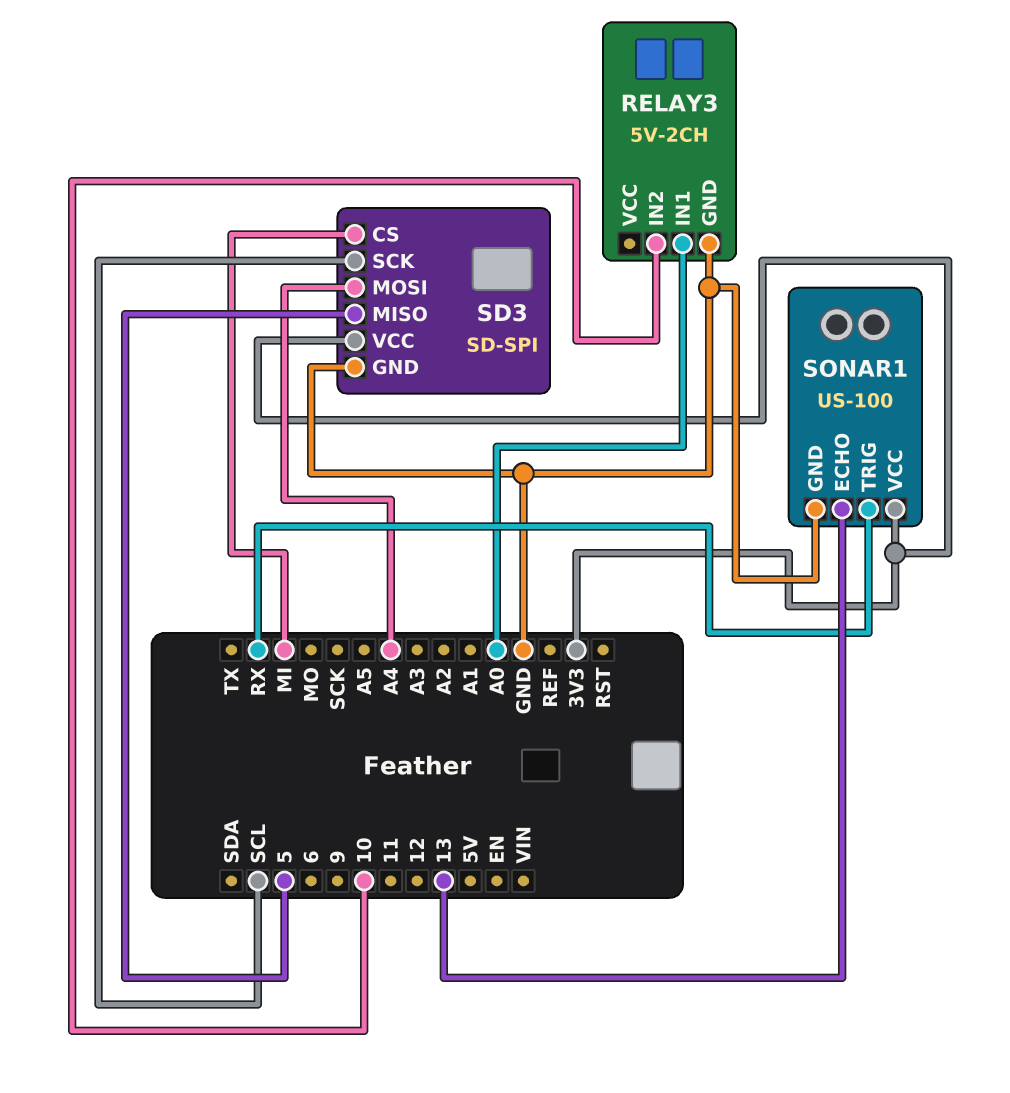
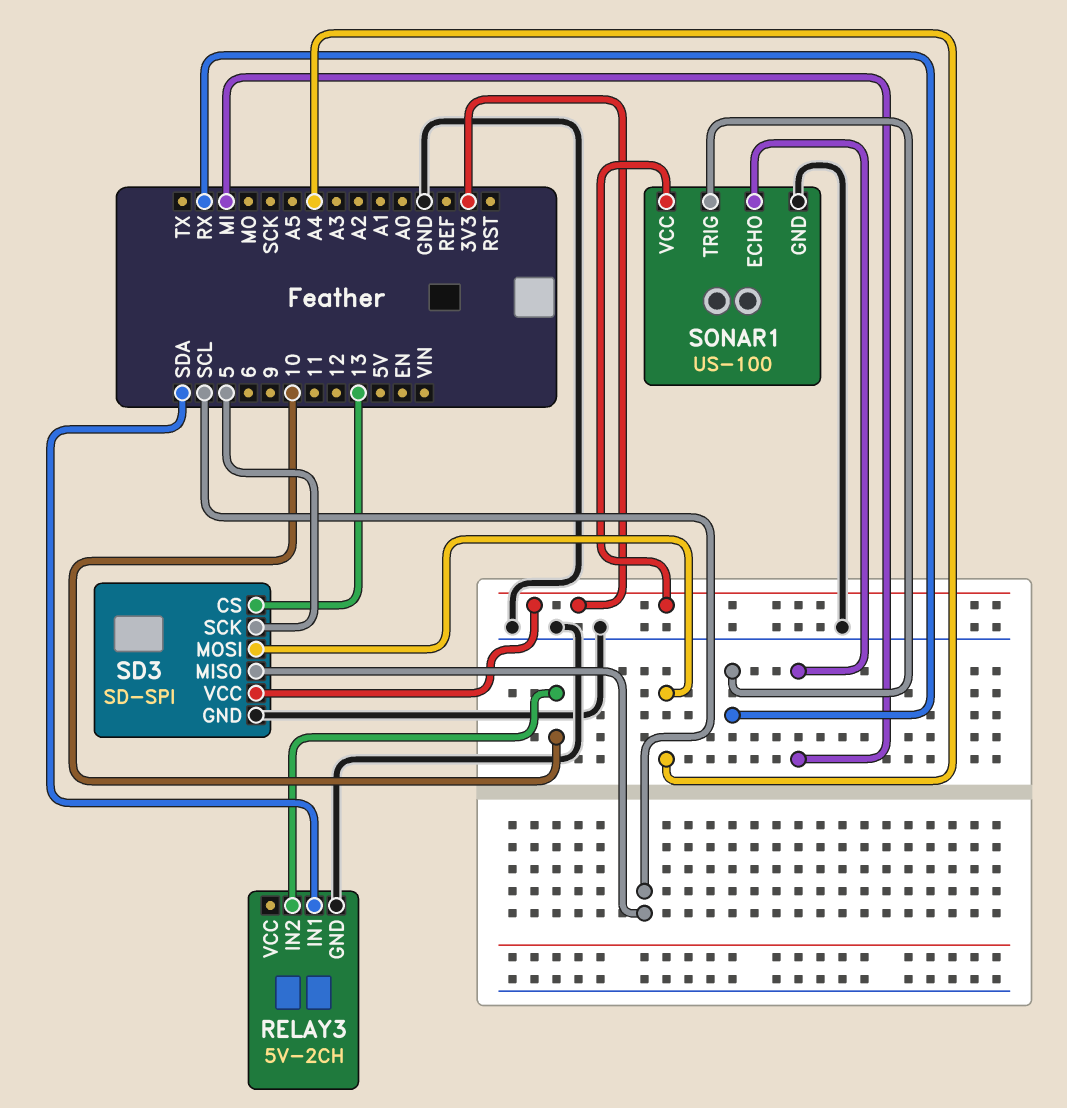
RELAY3 pin IN1: A0 -> SDA
SD3 pin CS: MI -> 13
SD3 pin MISO: 5 -> SCL
SD3 pin SCK: SCL -> 5
SONAR1 pin ECHO: 13 -> MI

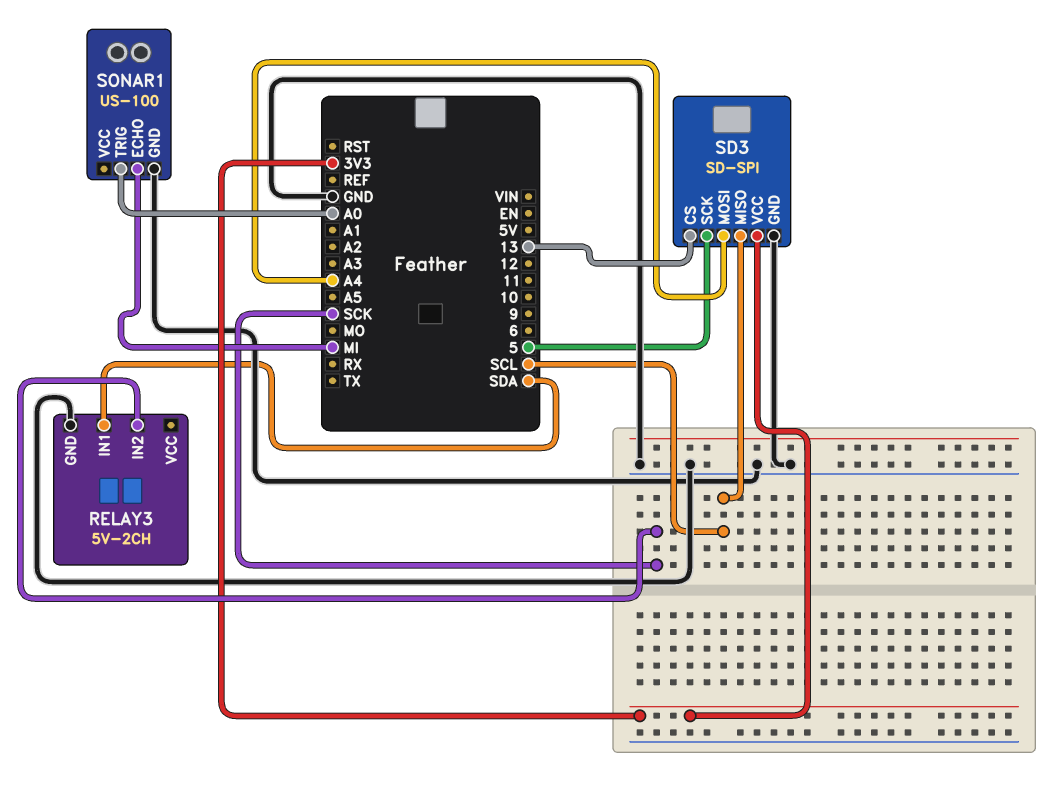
RELAY3 pin IN2: 10 -> SCK
SONAR1 pin TRIG: RX -> A0
SONAR1 pin VCC: 3V3 -> none

